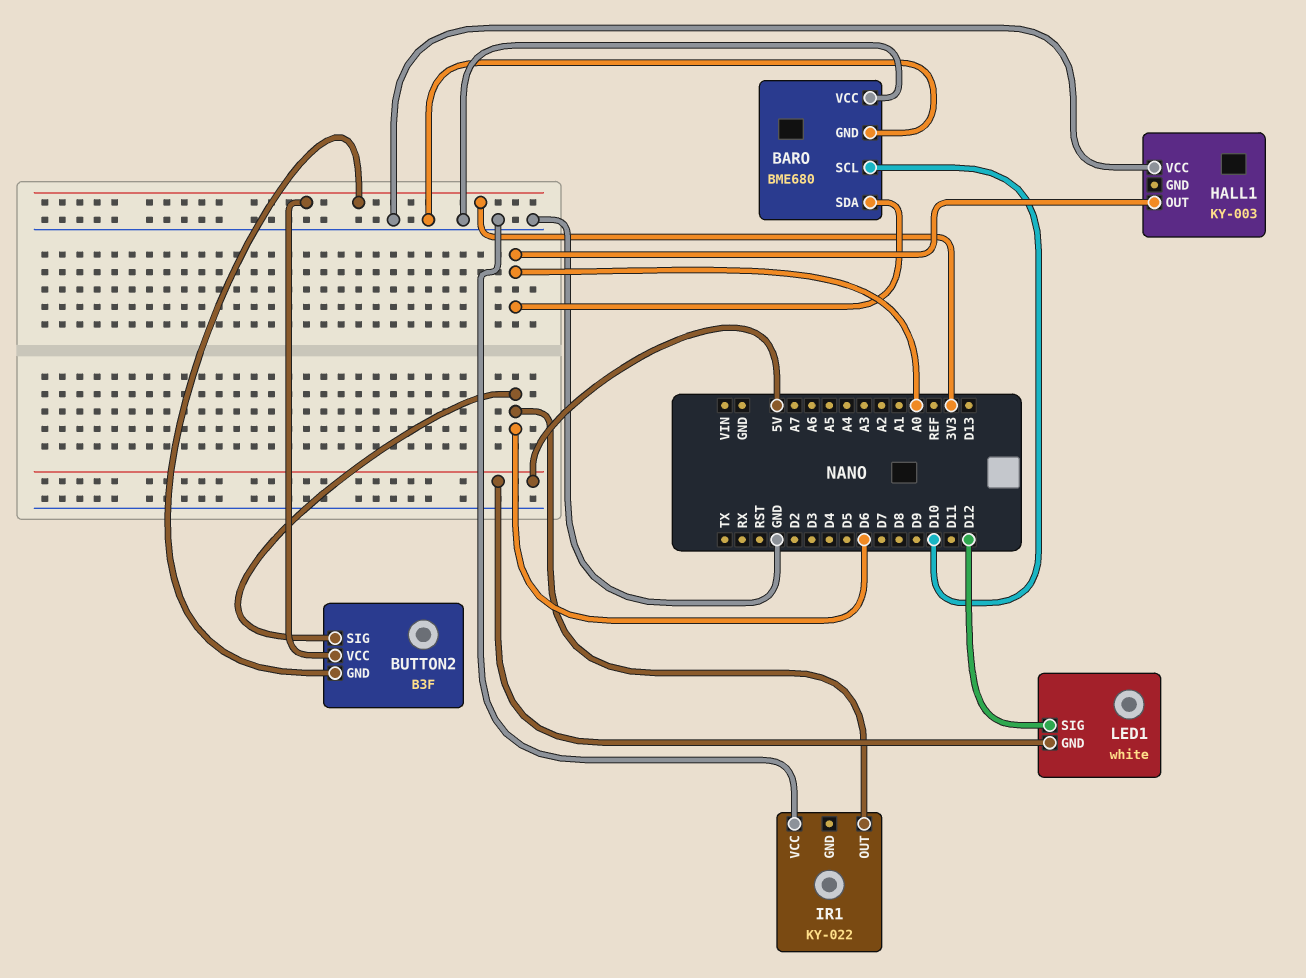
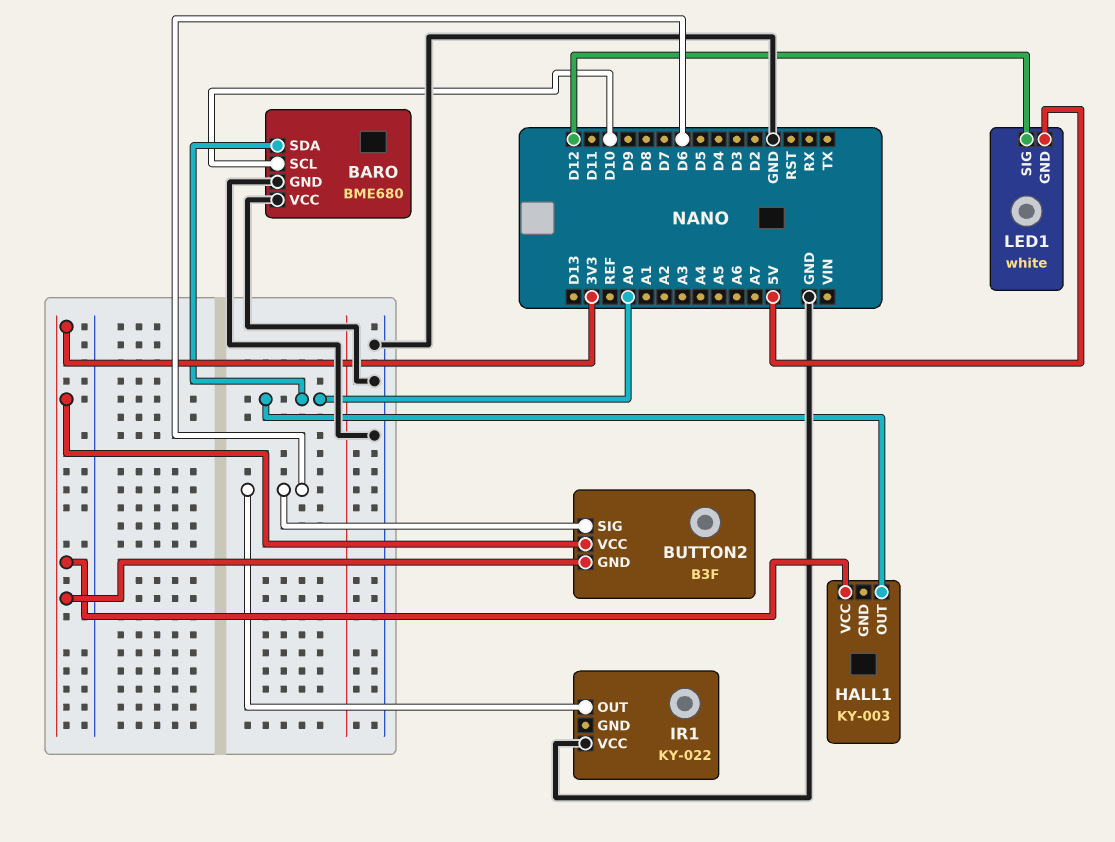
HALL1 pin VCC: GND -> 3V3

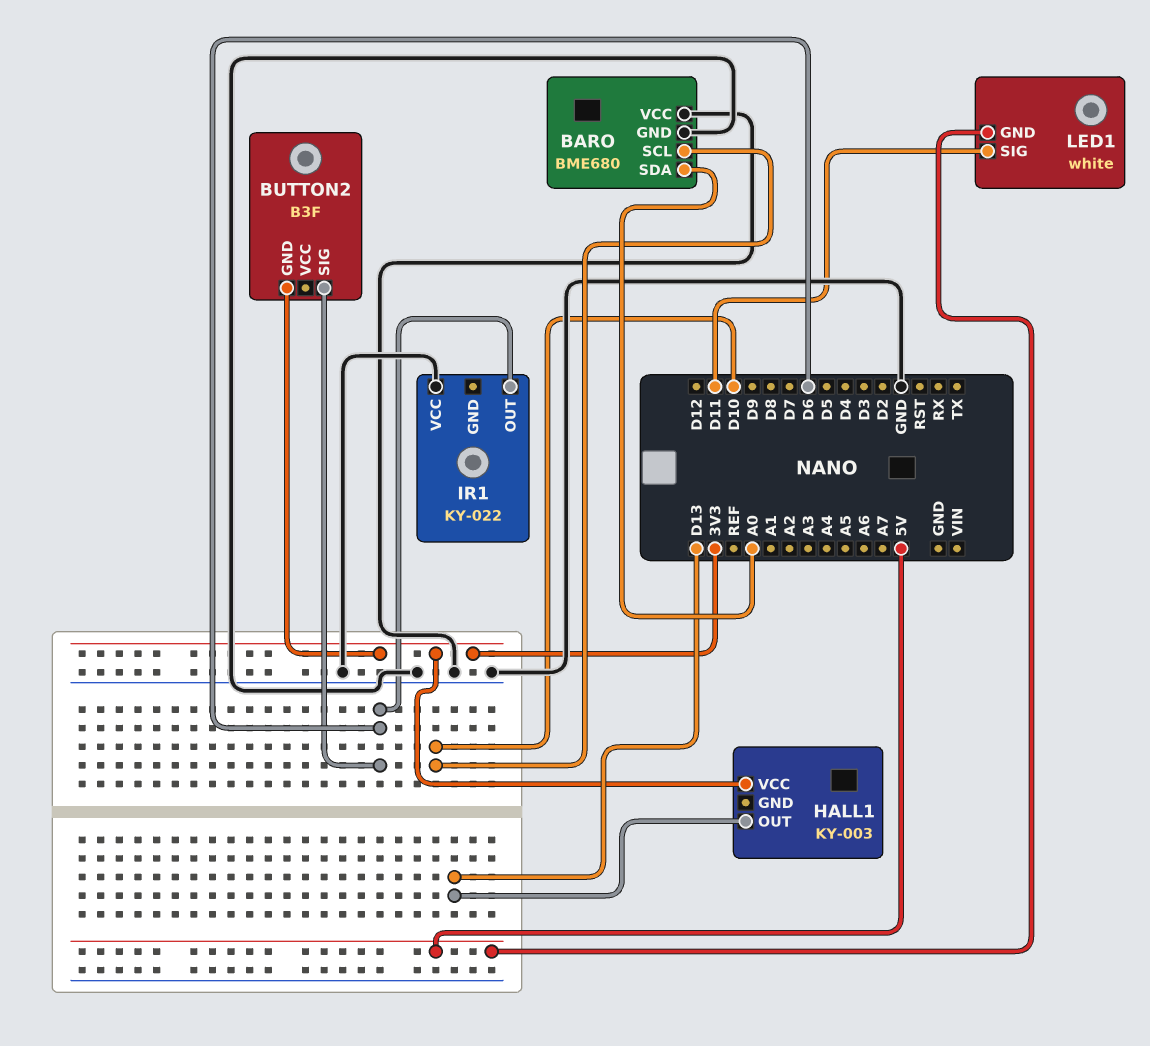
BUTTON2 pin VCC: 3V3 -> none
HALL1 pin OUT: A0 -> D13
LED1 pin SIG: D12 -> D11

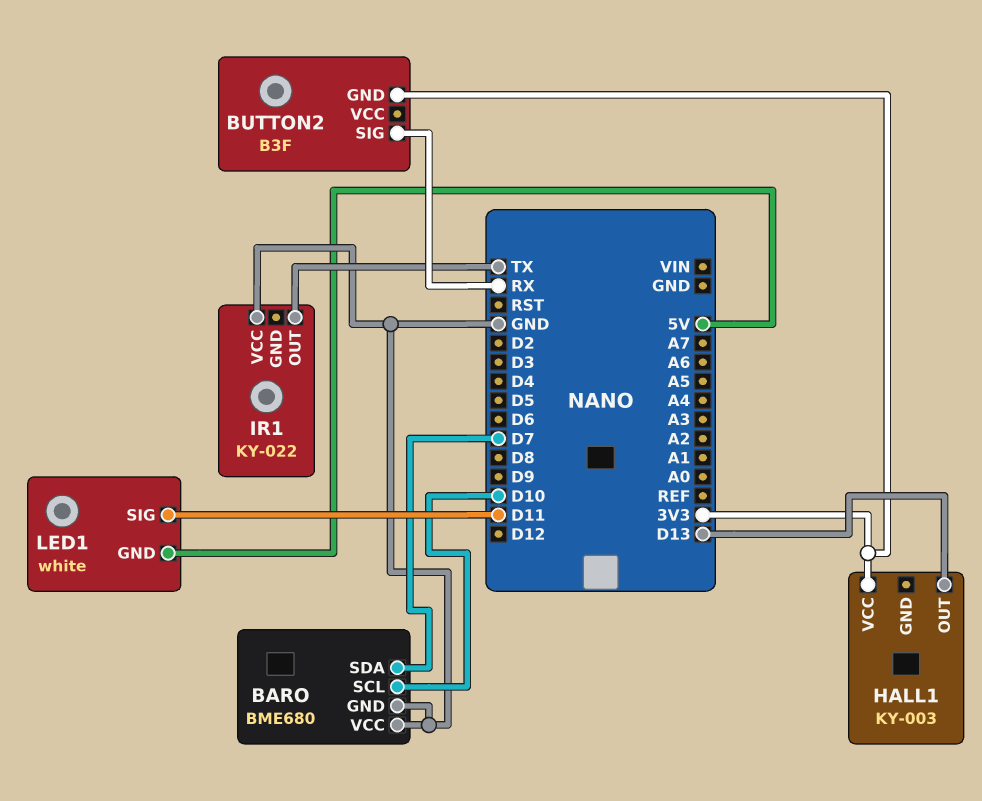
BARO pin SDA: A0 -> D7
BUTTON2 pin SIG: D6 -> RX
IR1 pin OUT: D6 -> TX

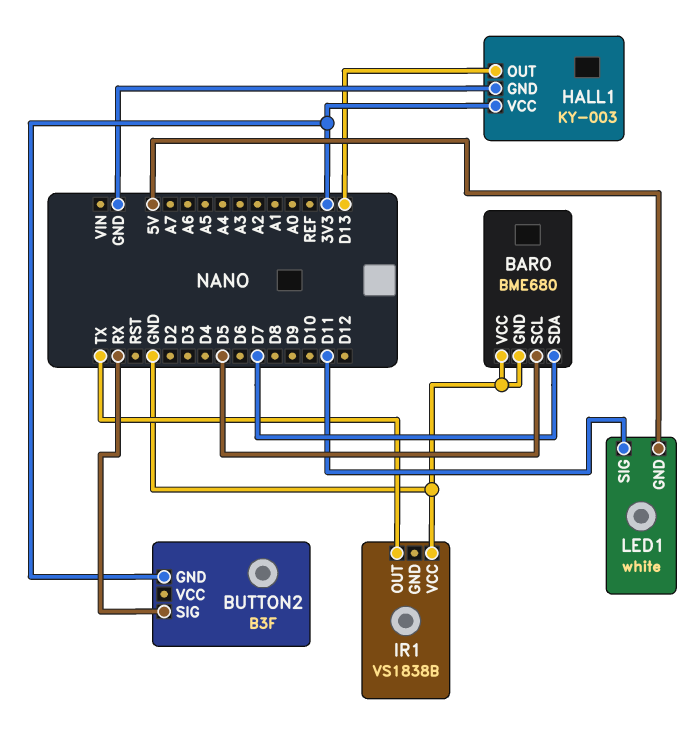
BARO pin SCL: D10 -> D5
HALL1 pin GND: none -> GND
IR1: KY-022 -> VS1838B

